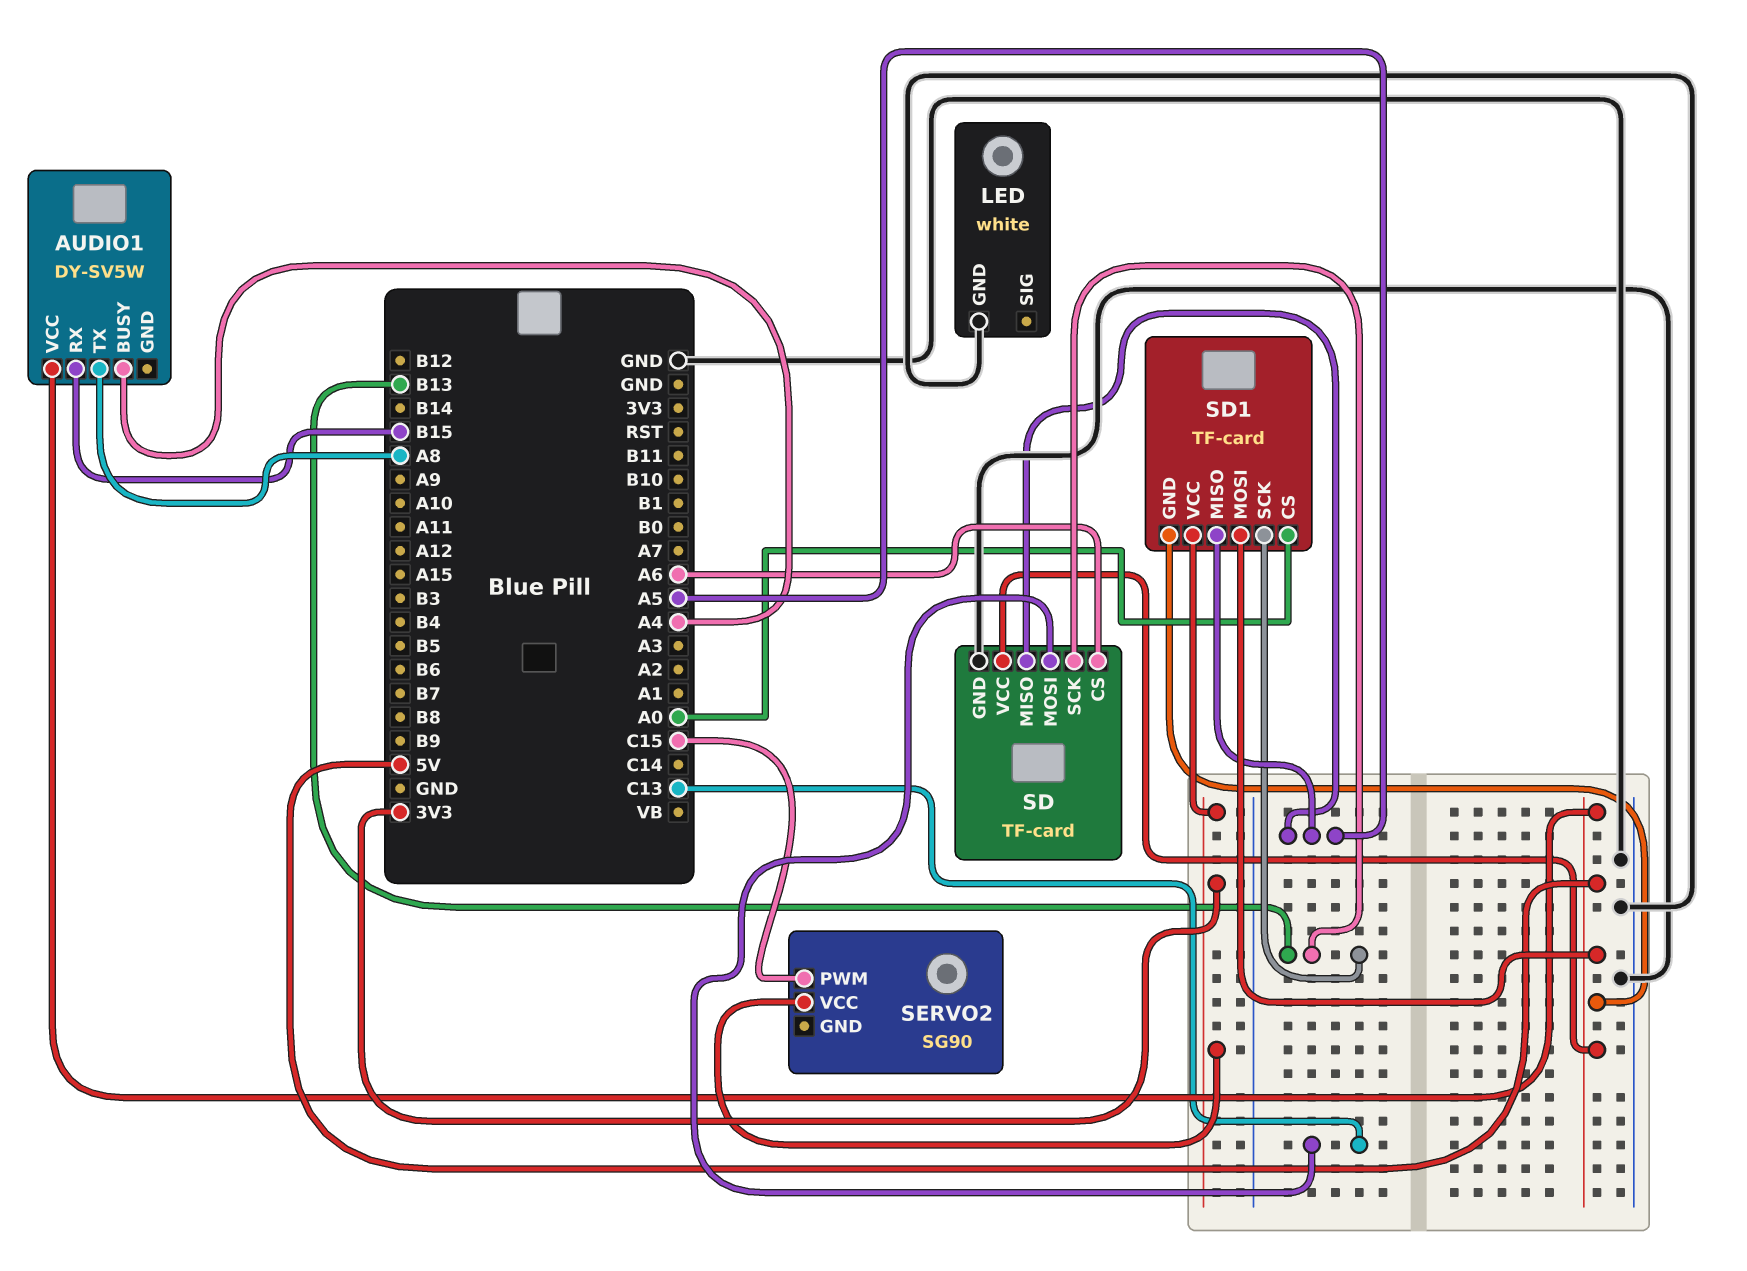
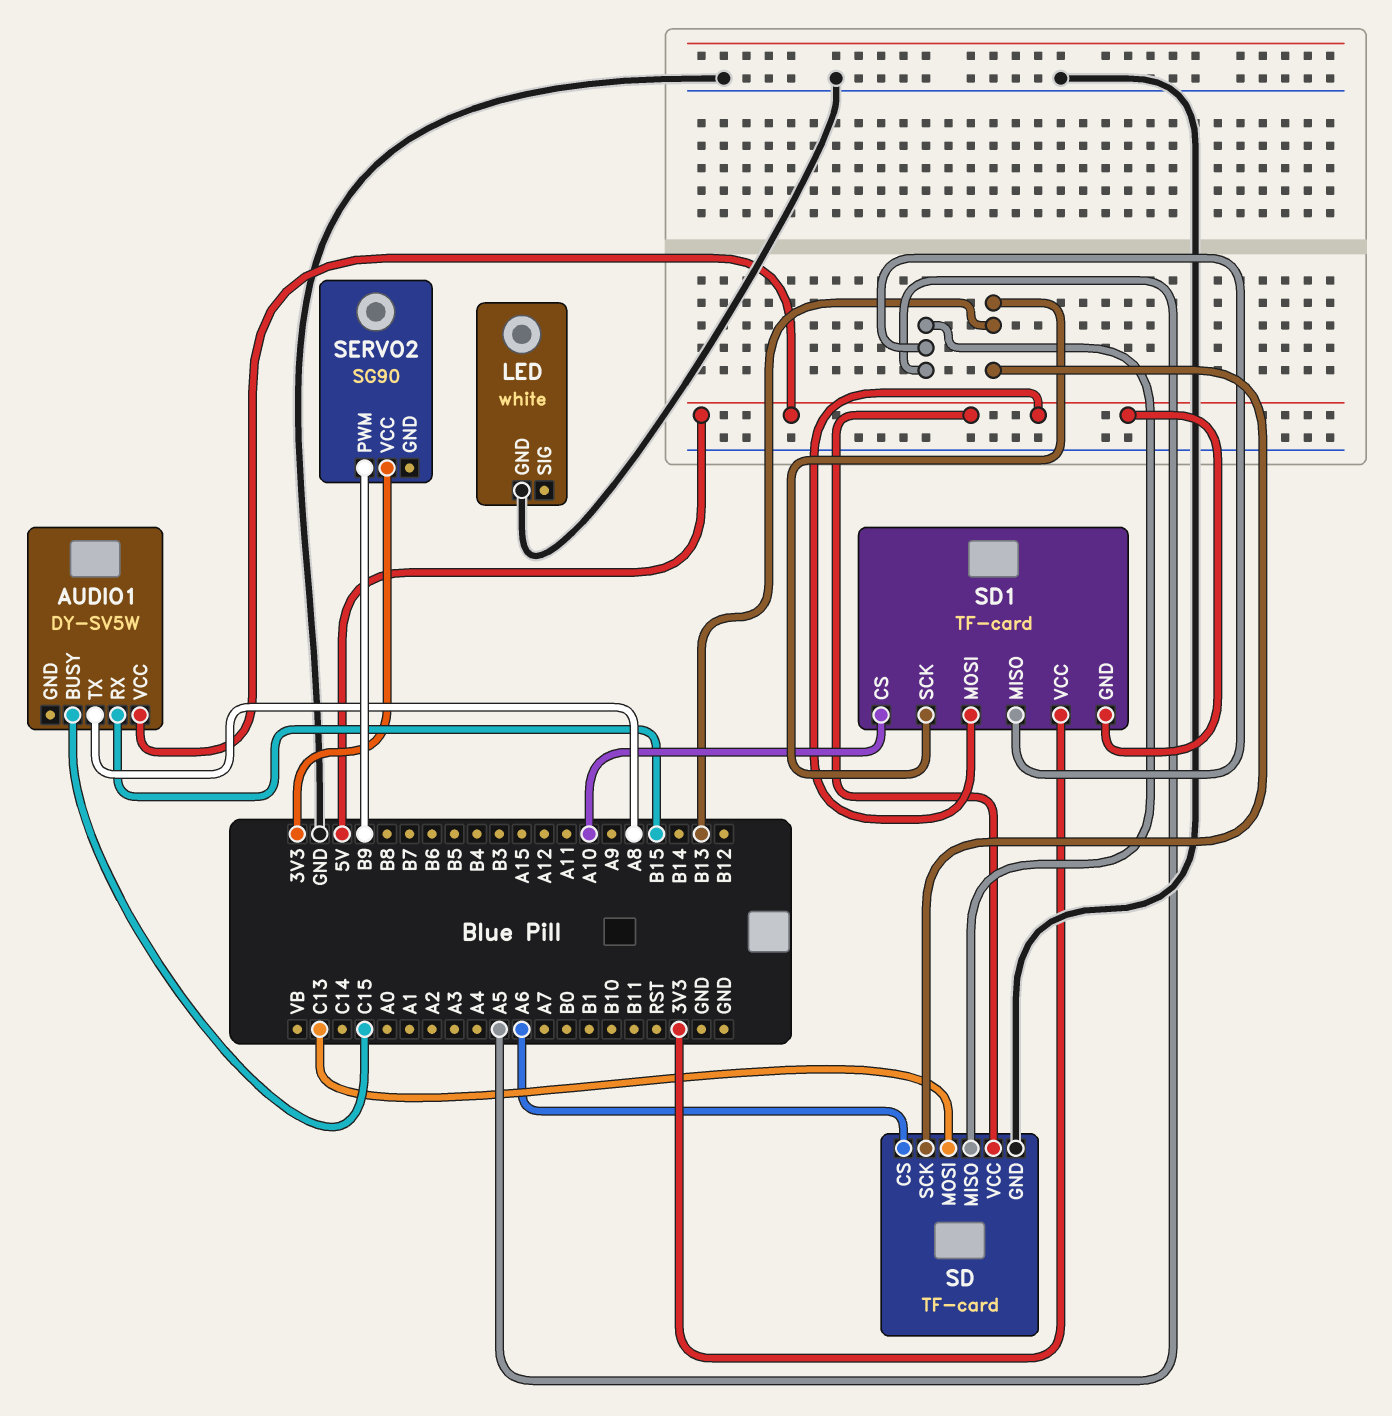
AUDIO1 pin BUSY: A4 -> C15
SD1 pin CS: A0 -> A10
SERVO2 pin PWM: C15 -> B9

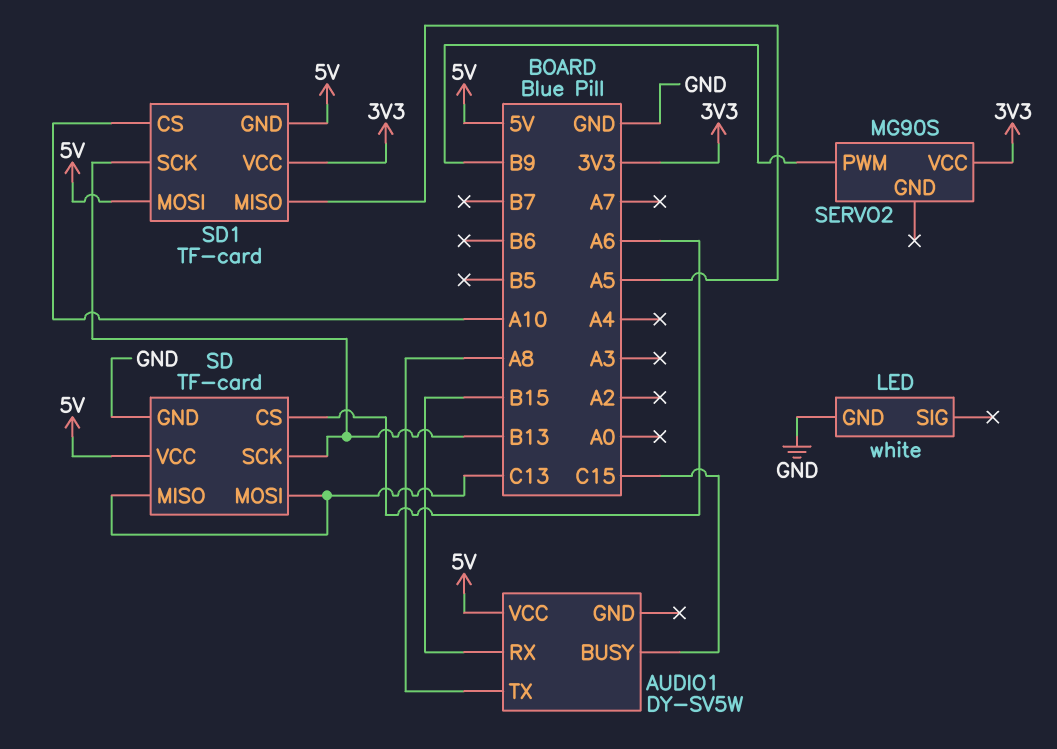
SD pin MISO: A5 -> C13
SERVO2: SG90 -> MG90S

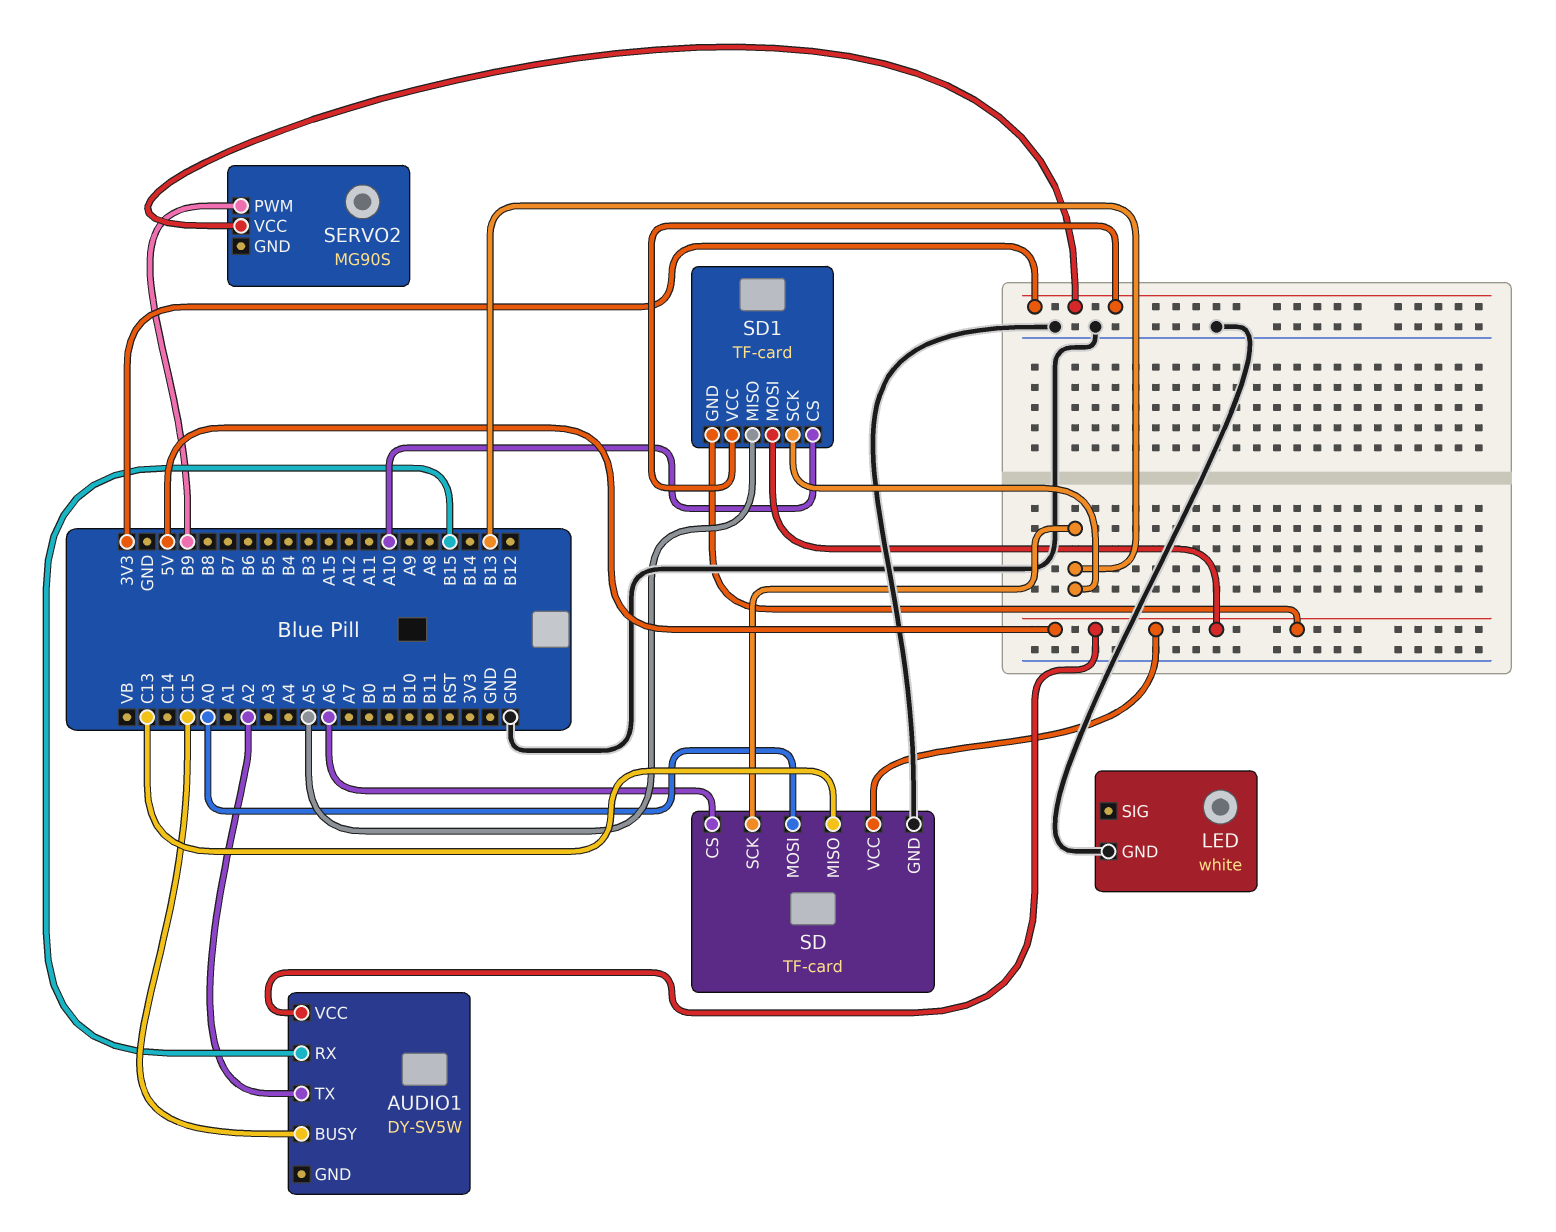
AUDIO1 pin TX: A8 -> A2
SD pin MOSI: C13 -> A0

